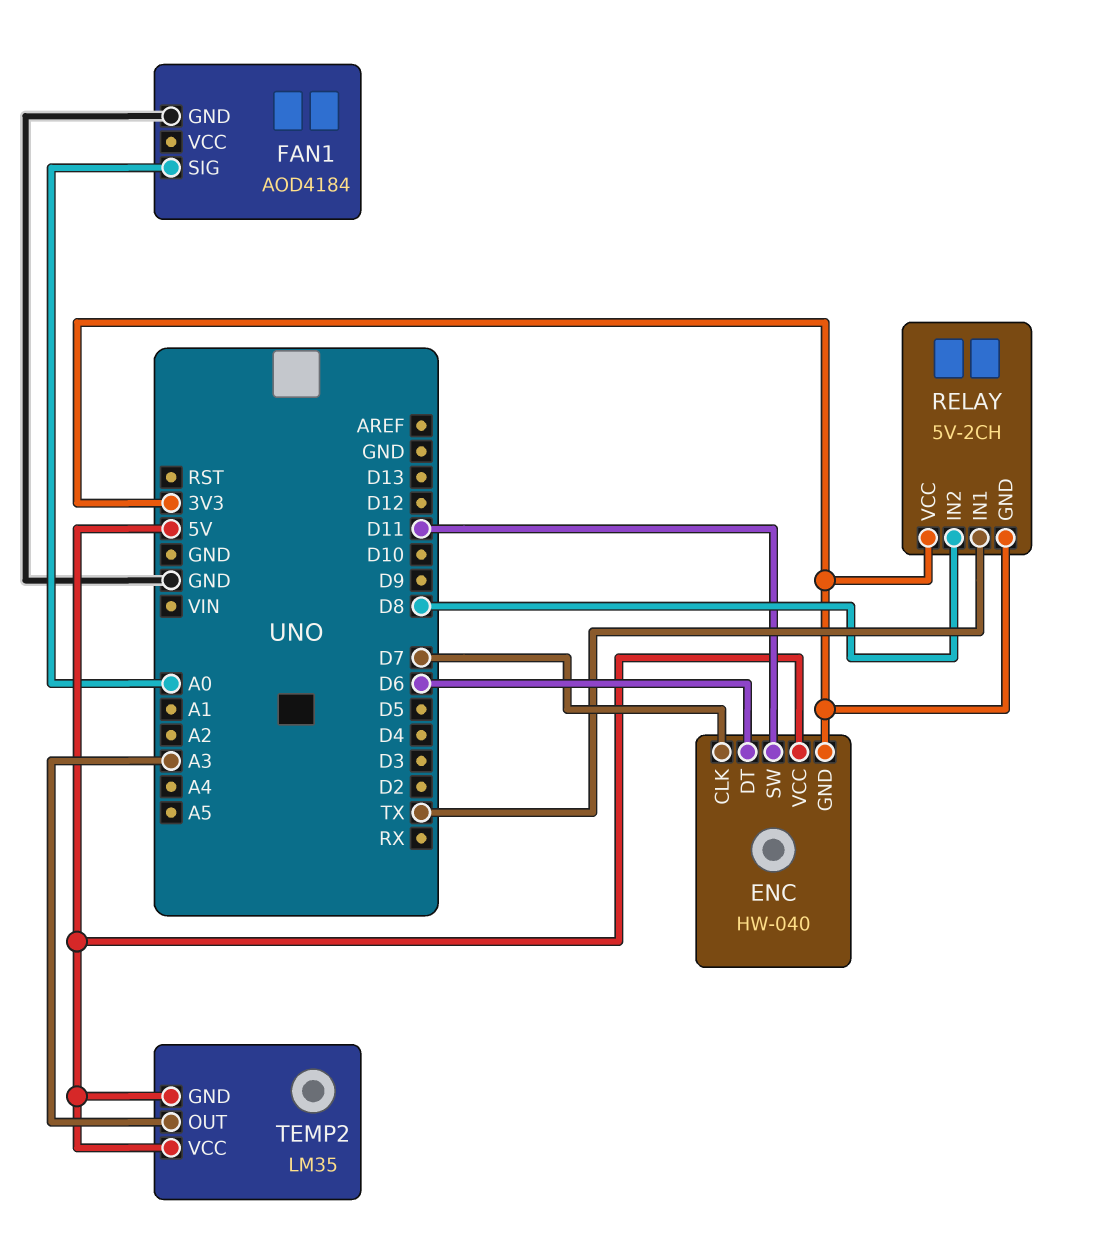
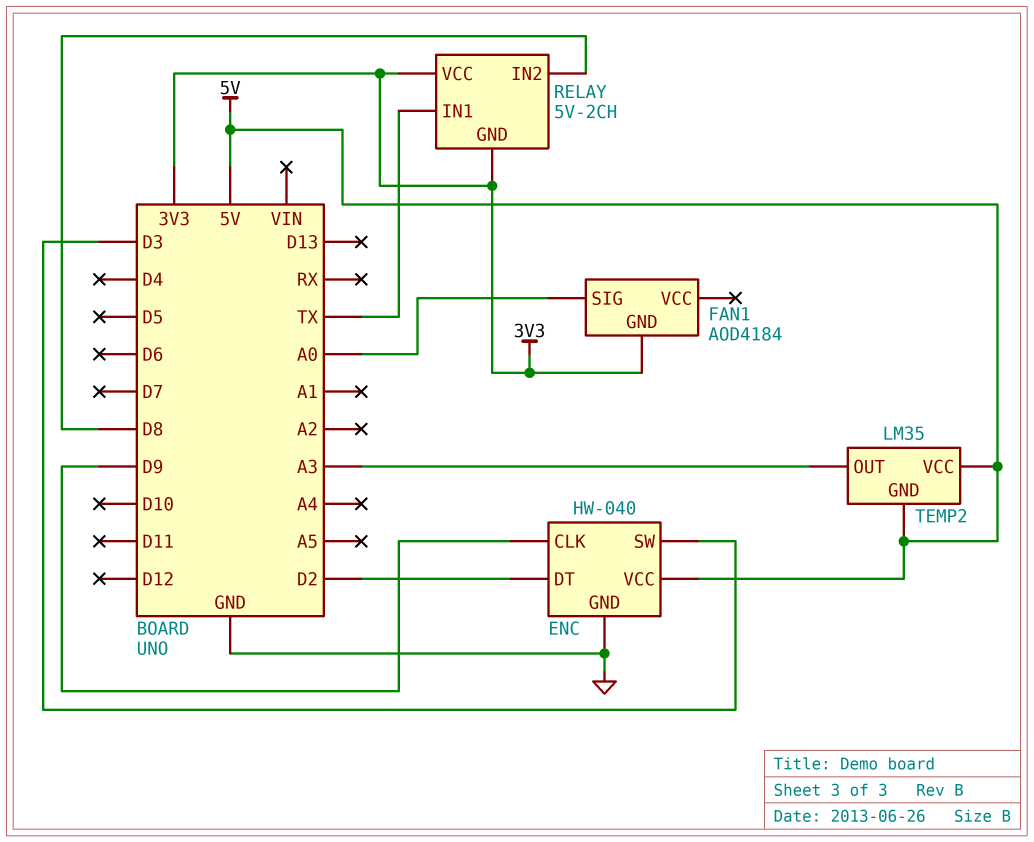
ENC pin CLK: D7 -> D9
ENC pin DT: D6 -> D2
ENC pin GND: 3V3 -> GND
ENC pin SW: D11 -> D3
FAN1 pin GND: GND -> 3V3

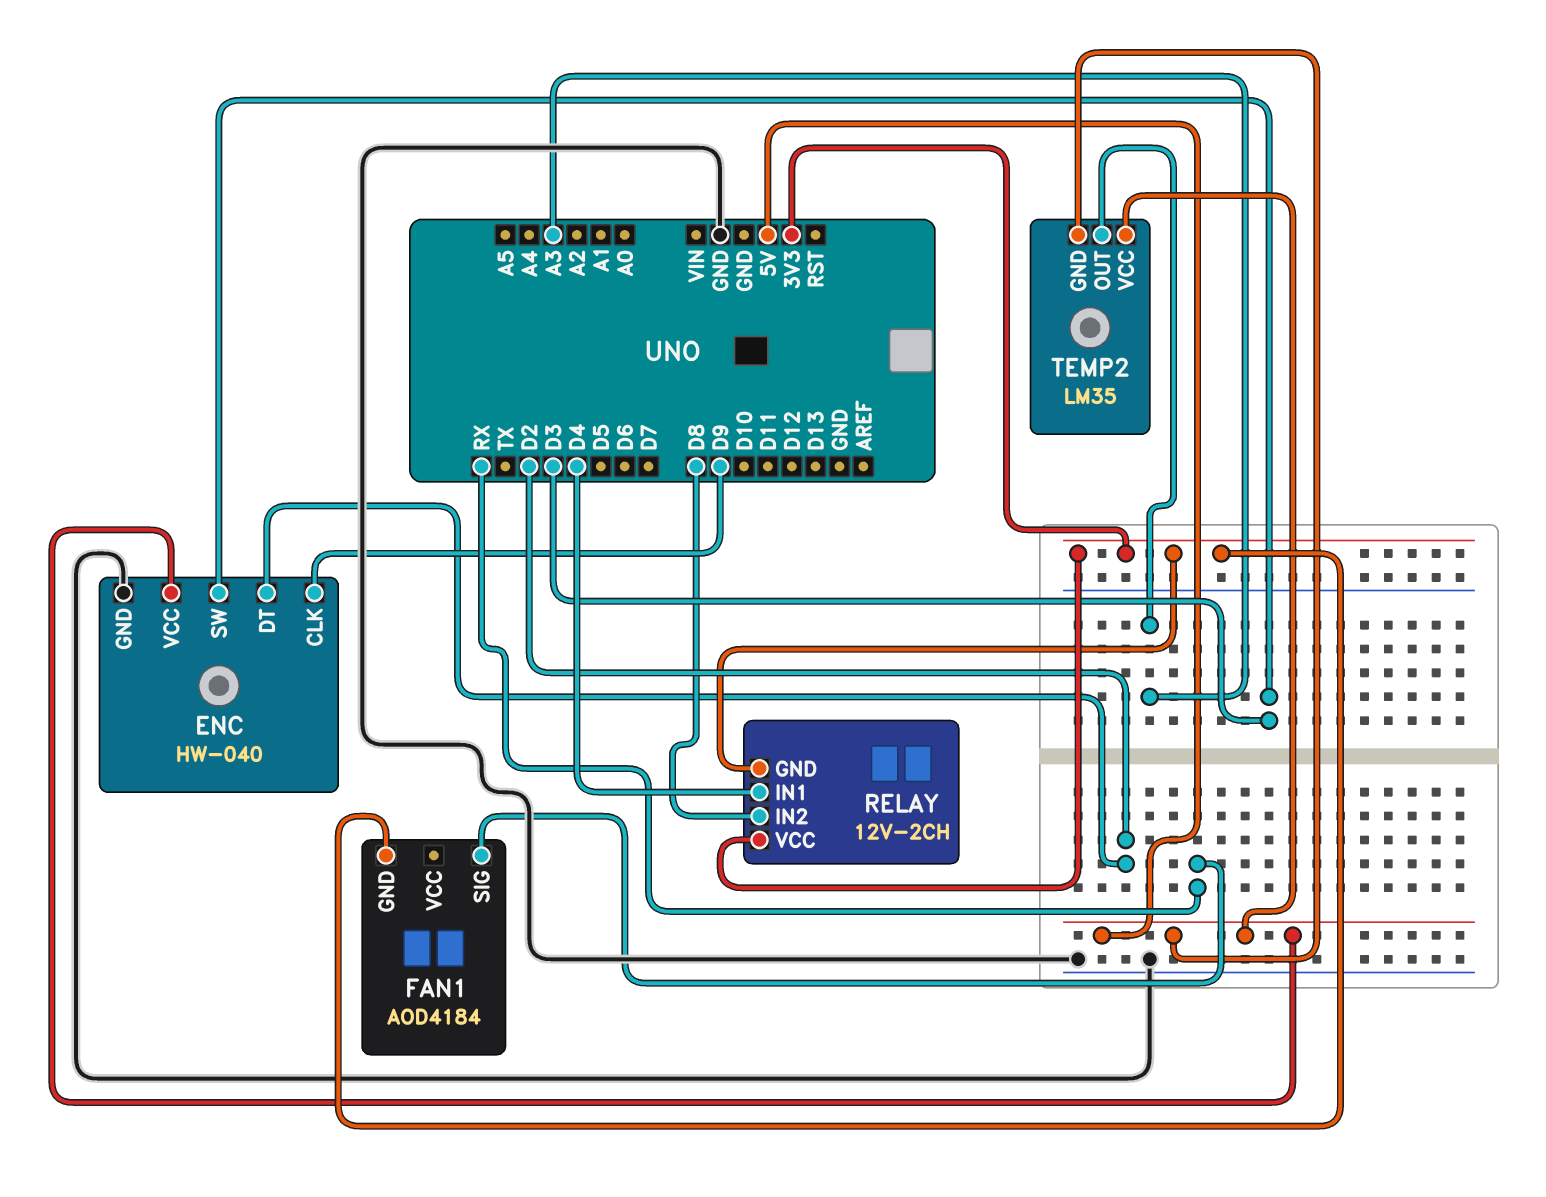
FAN1 pin SIG: A0 -> RX
RELAY: 5V-2CH -> 12V-2CH
RELAY pin IN1: TX -> D4

